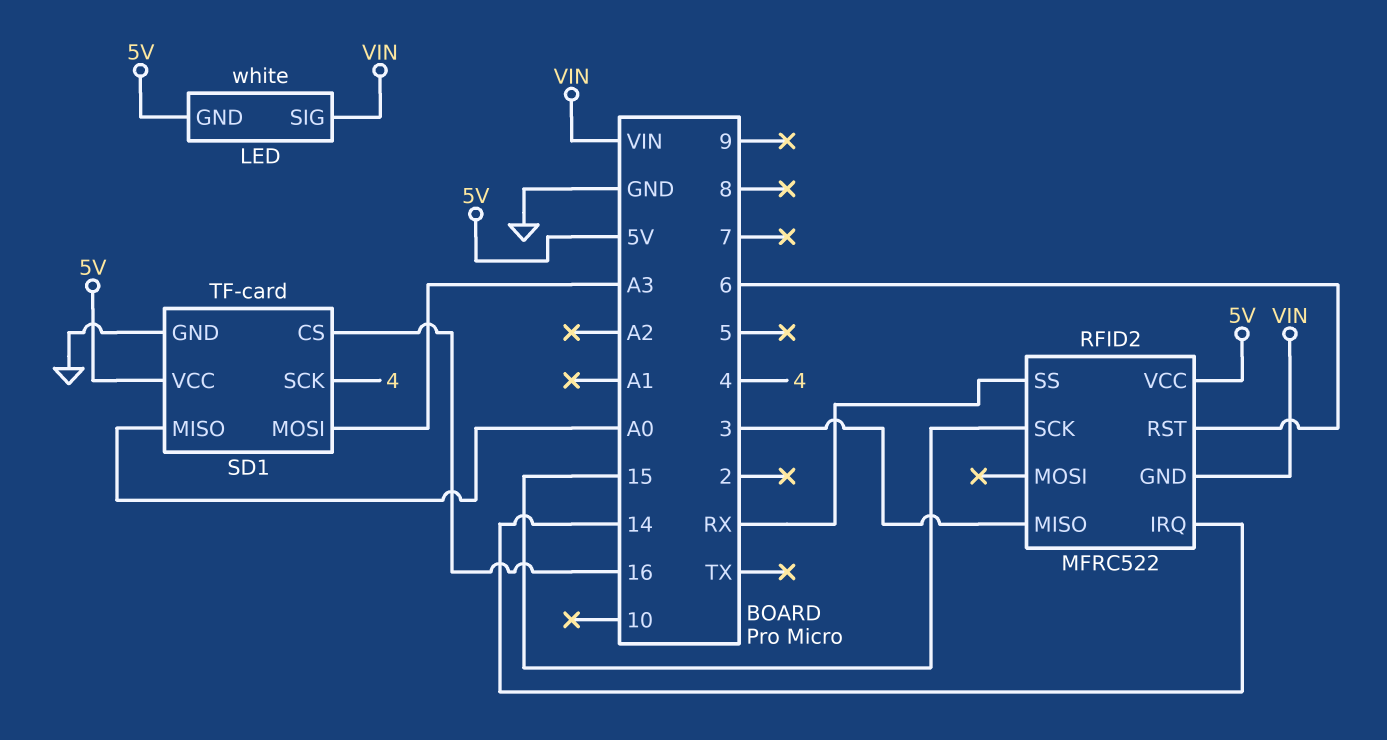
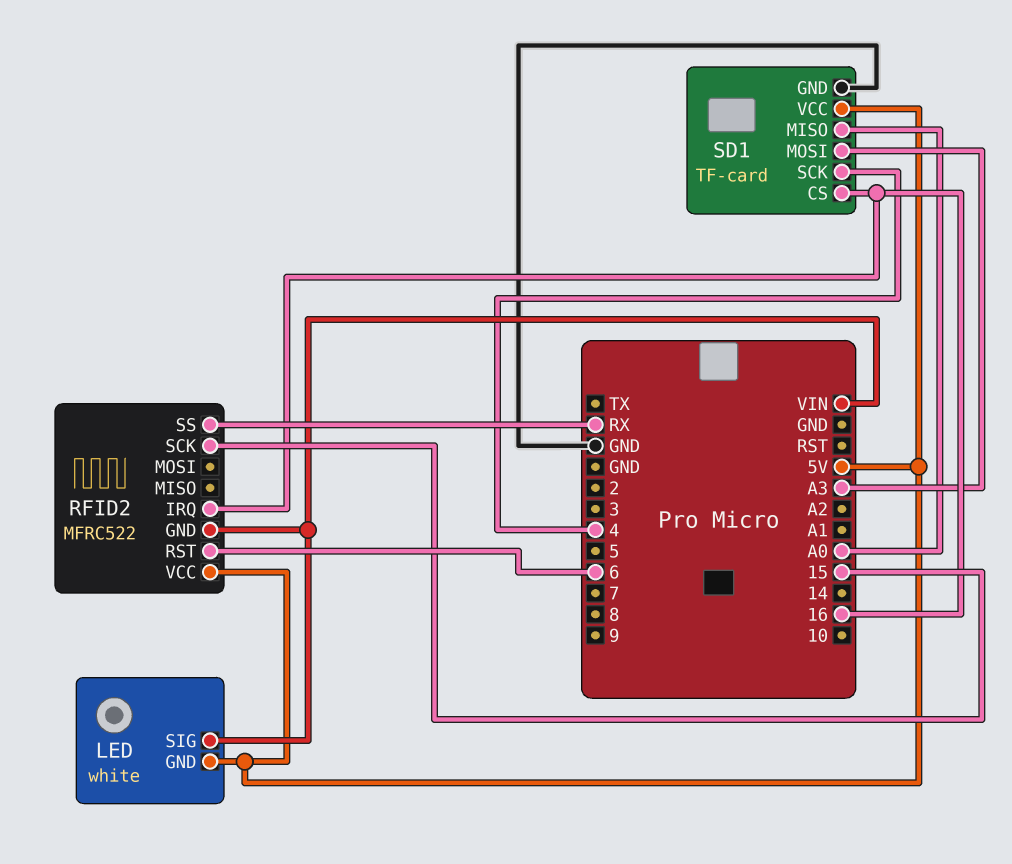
RFID2 pin IRQ: 14 -> 16
RFID2 pin MISO: 3 -> none

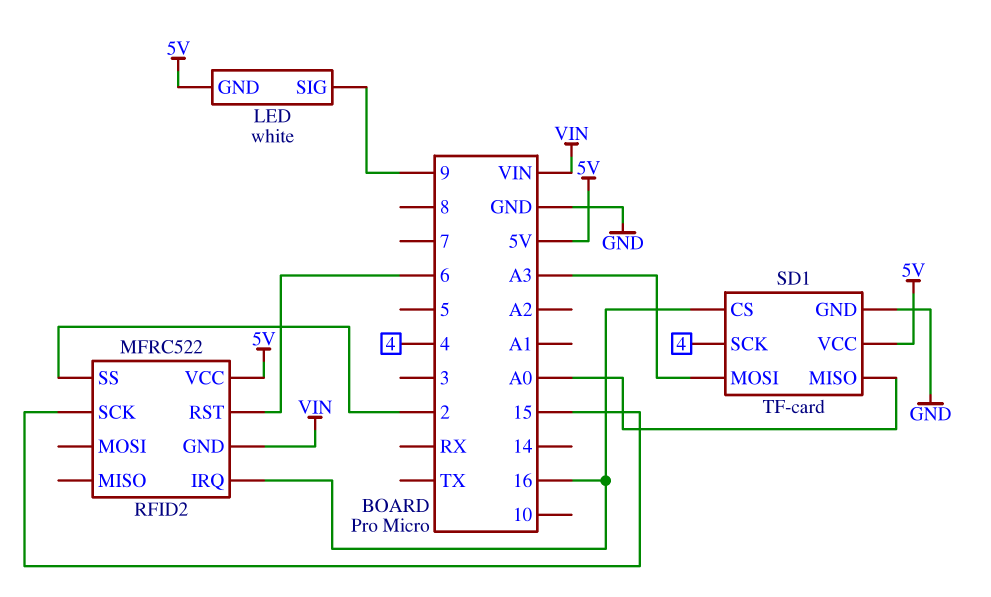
LED pin SIG: VIN -> 9
RFID2 pin SS: RX -> 2

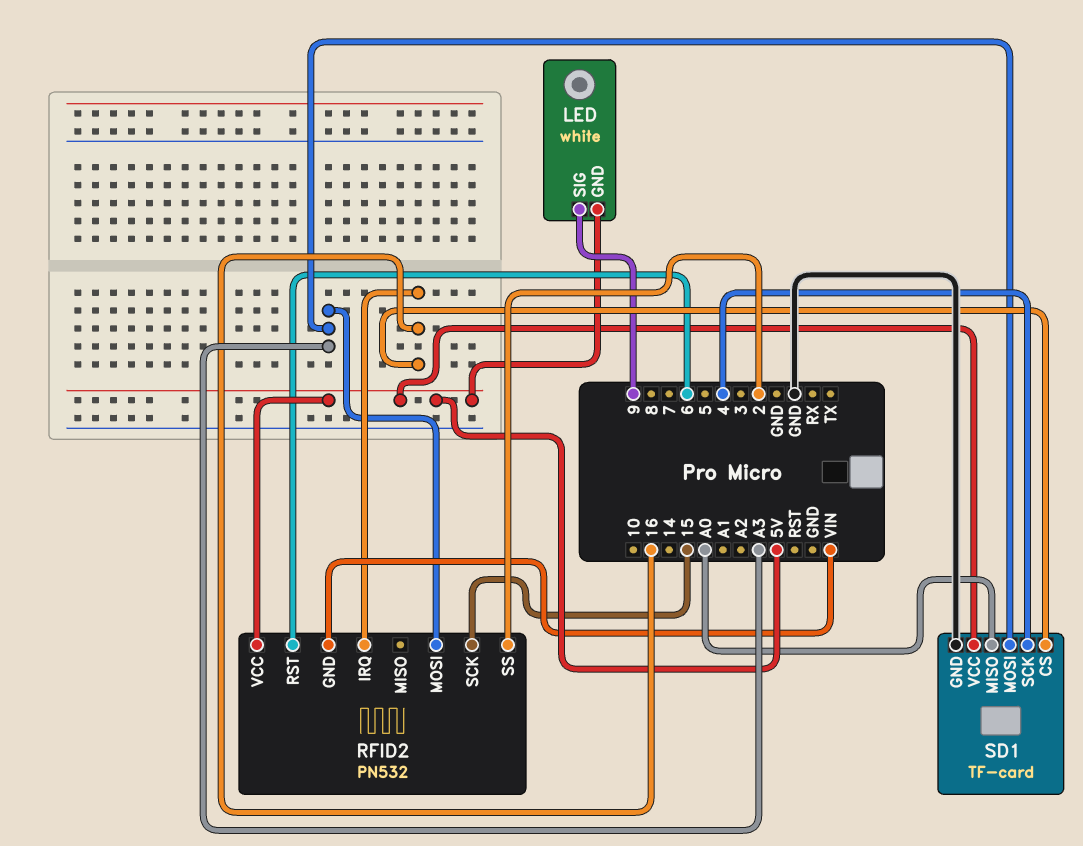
RFID2: MFRC522 -> PN532
RFID2 pin MOSI: none -> A3

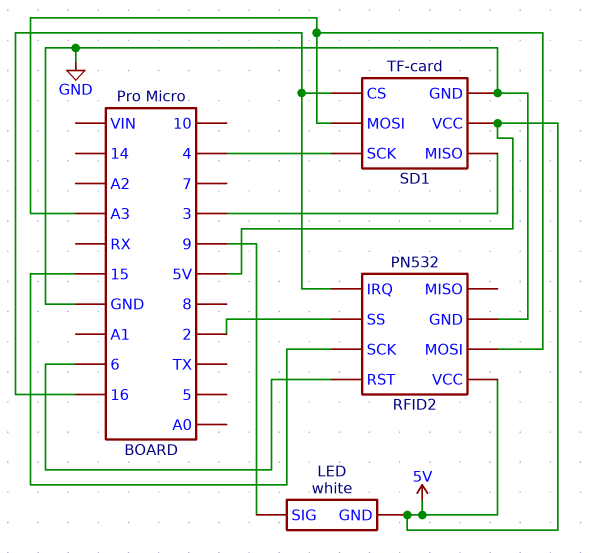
RFID2 pin GND: VIN -> GND
SD1 pin MISO: A0 -> 3

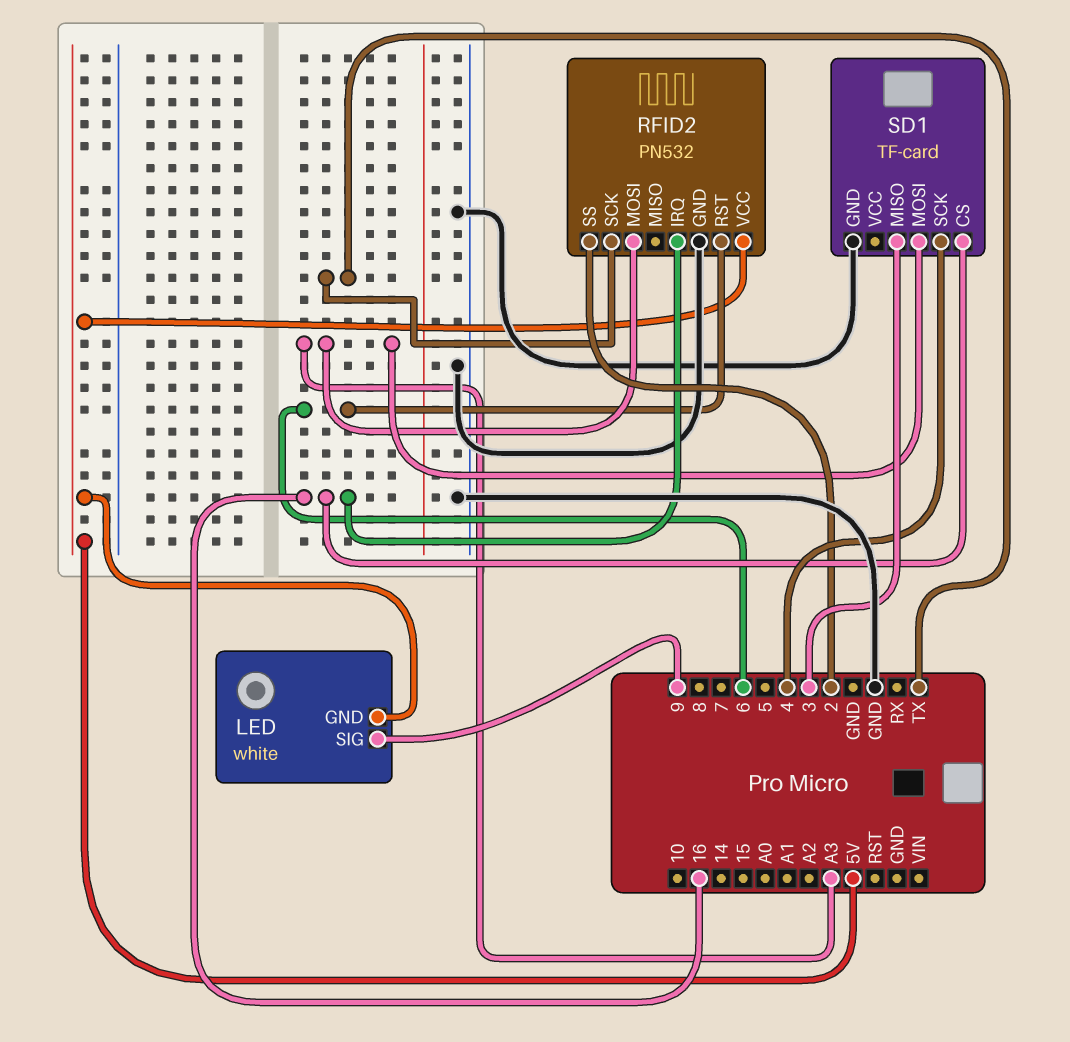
RFID2 pin SCK: 15 -> TX
SD1 pin VCC: 5V -> none

